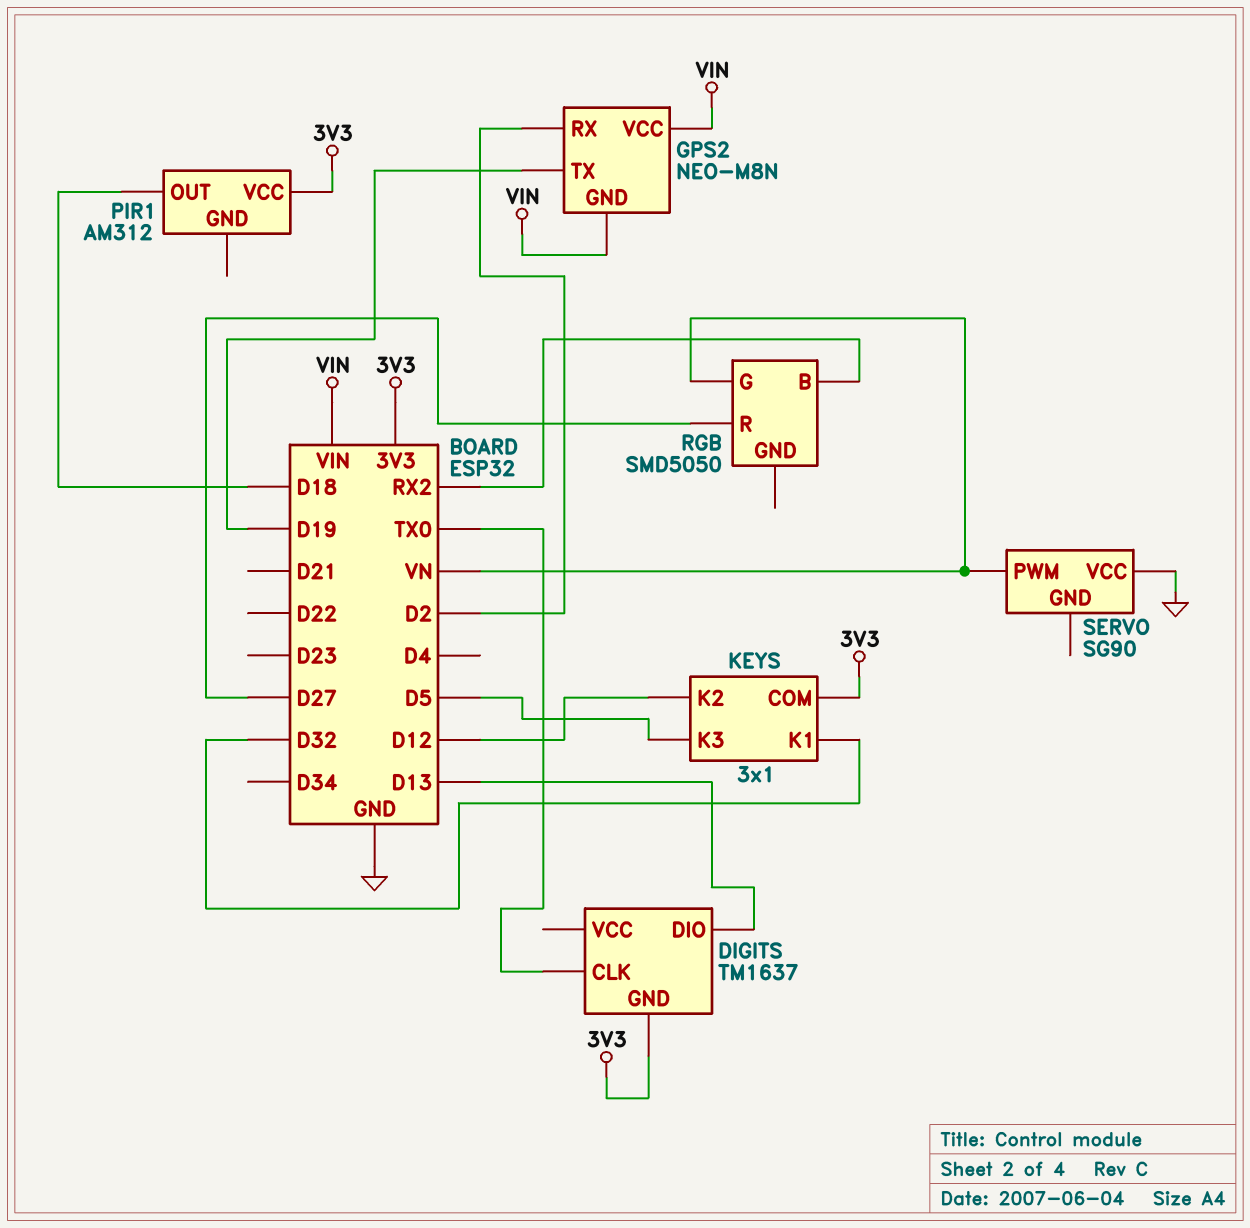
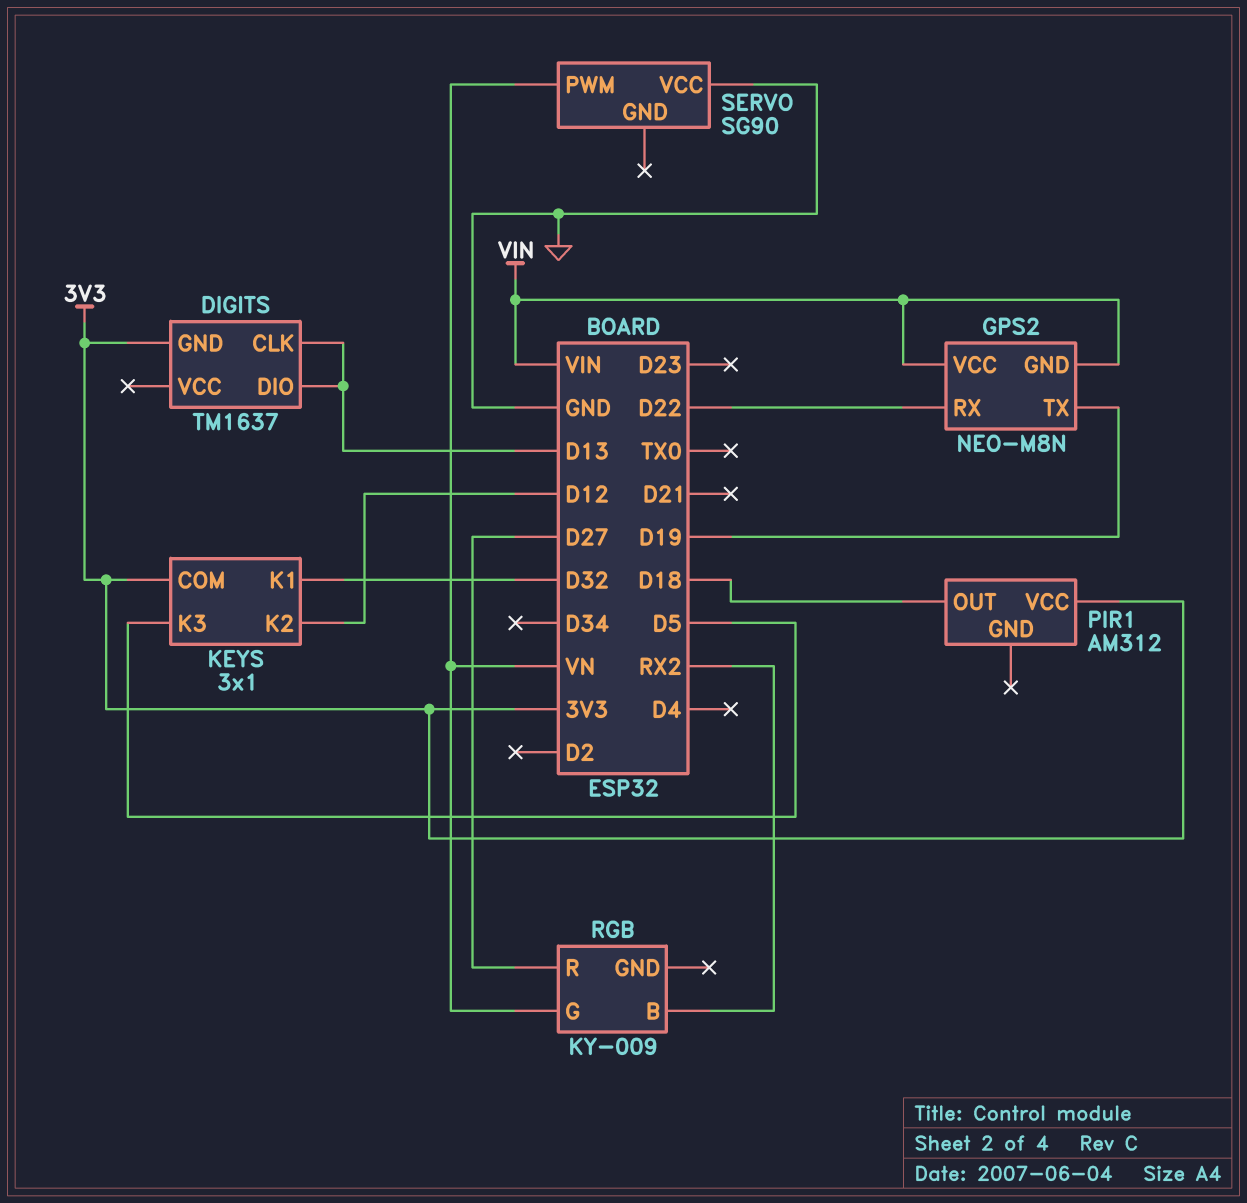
DIGITS pin CLK: TX0 -> D13
GPS2 pin RX: D2 -> D22
RGB: SMD5050 -> KY-009

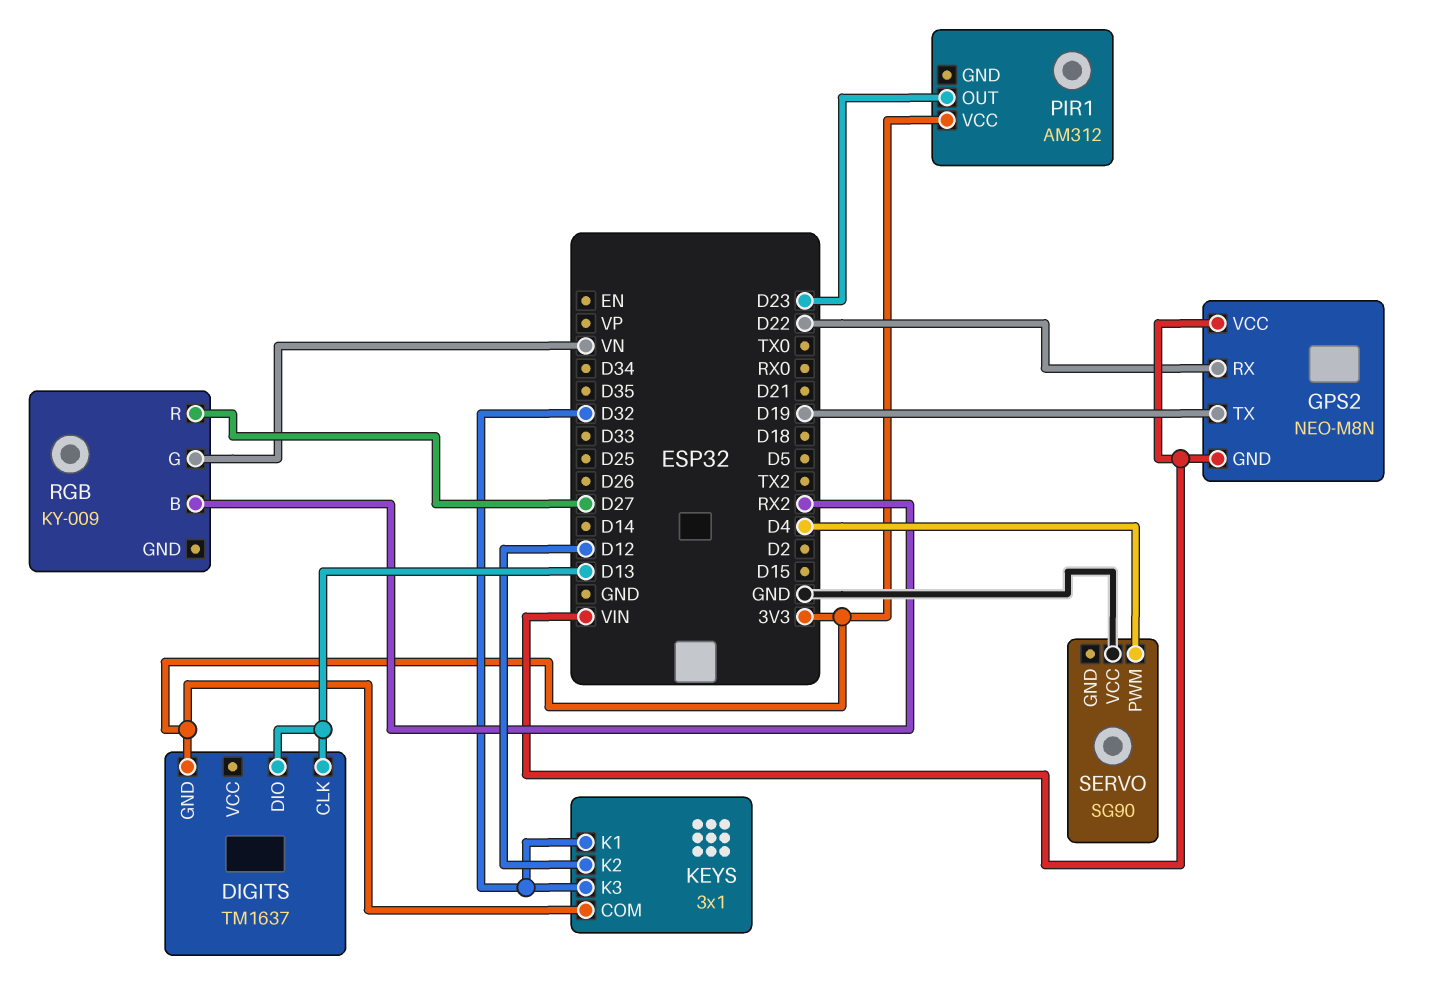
KEYS pin K3: D5 -> D32
PIR1 pin OUT: D18 -> D23
SERVO pin PWM: VN -> D4

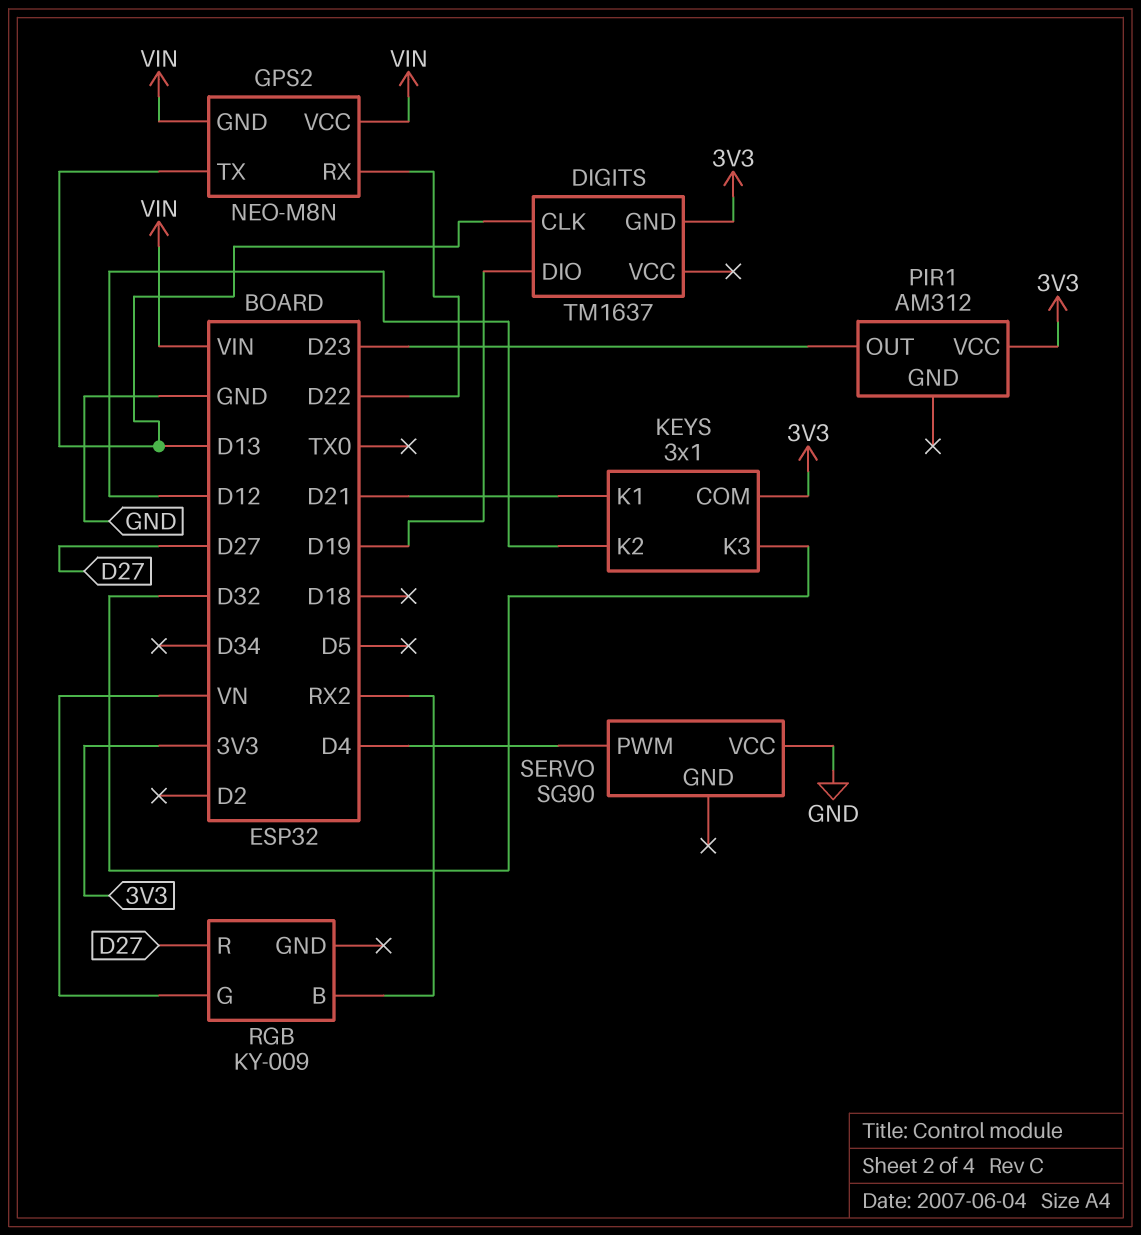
DIGITS pin DIO: D13 -> D19
GPS2 pin TX: D19 -> D13
KEYS pin K1: D32 -> D21

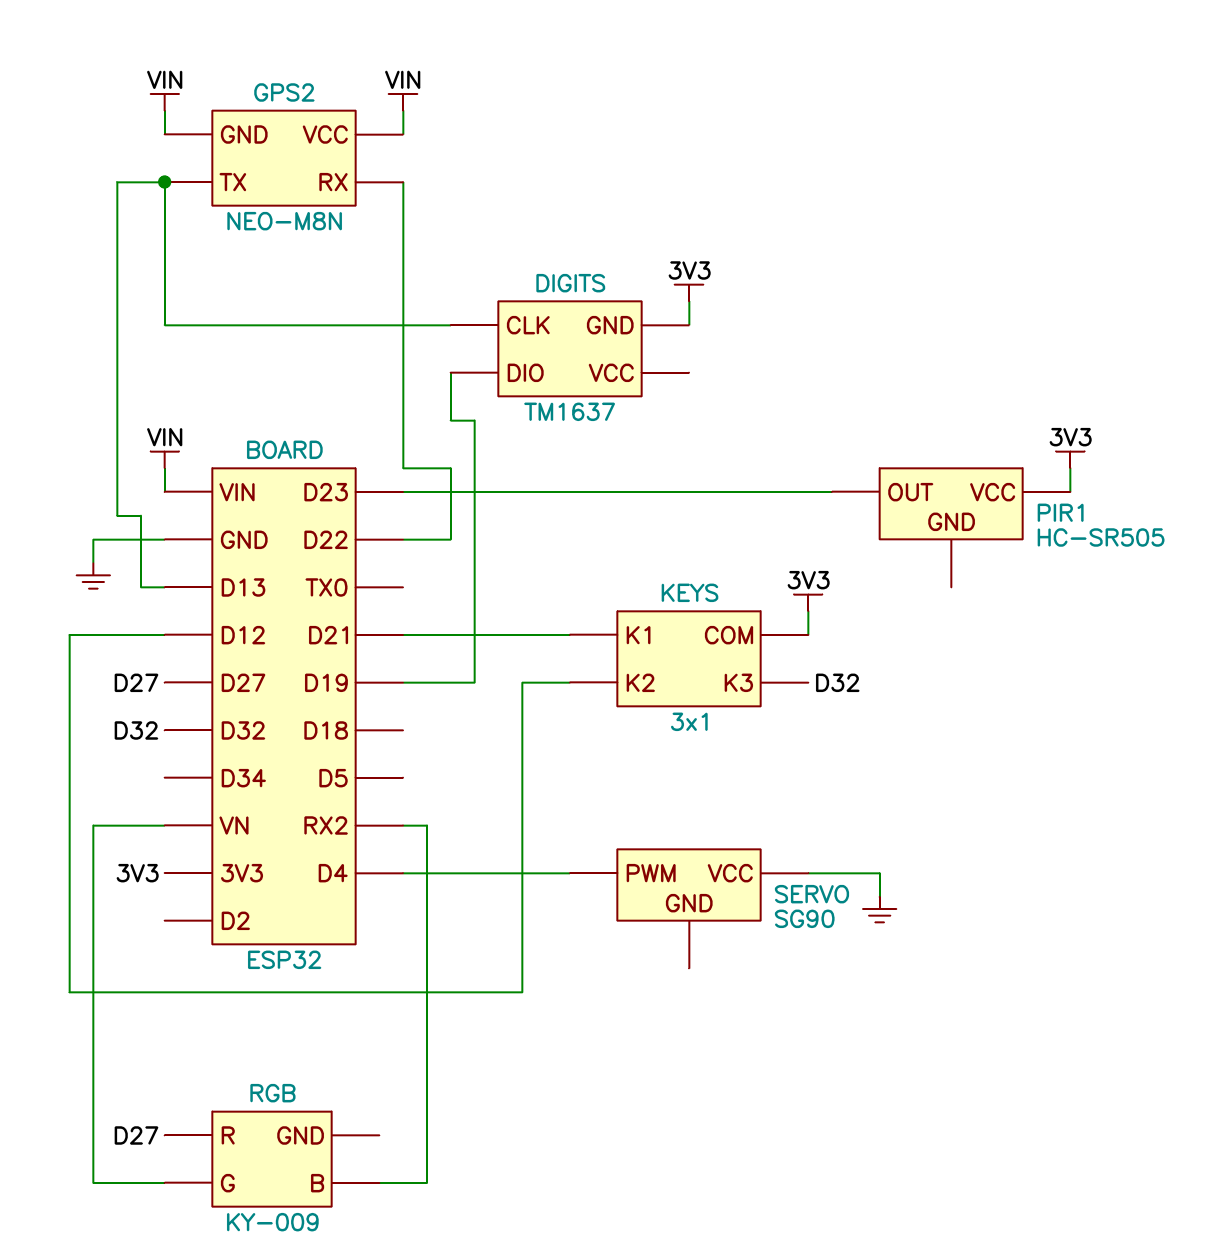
PIR1: AM312 -> HC-SR505

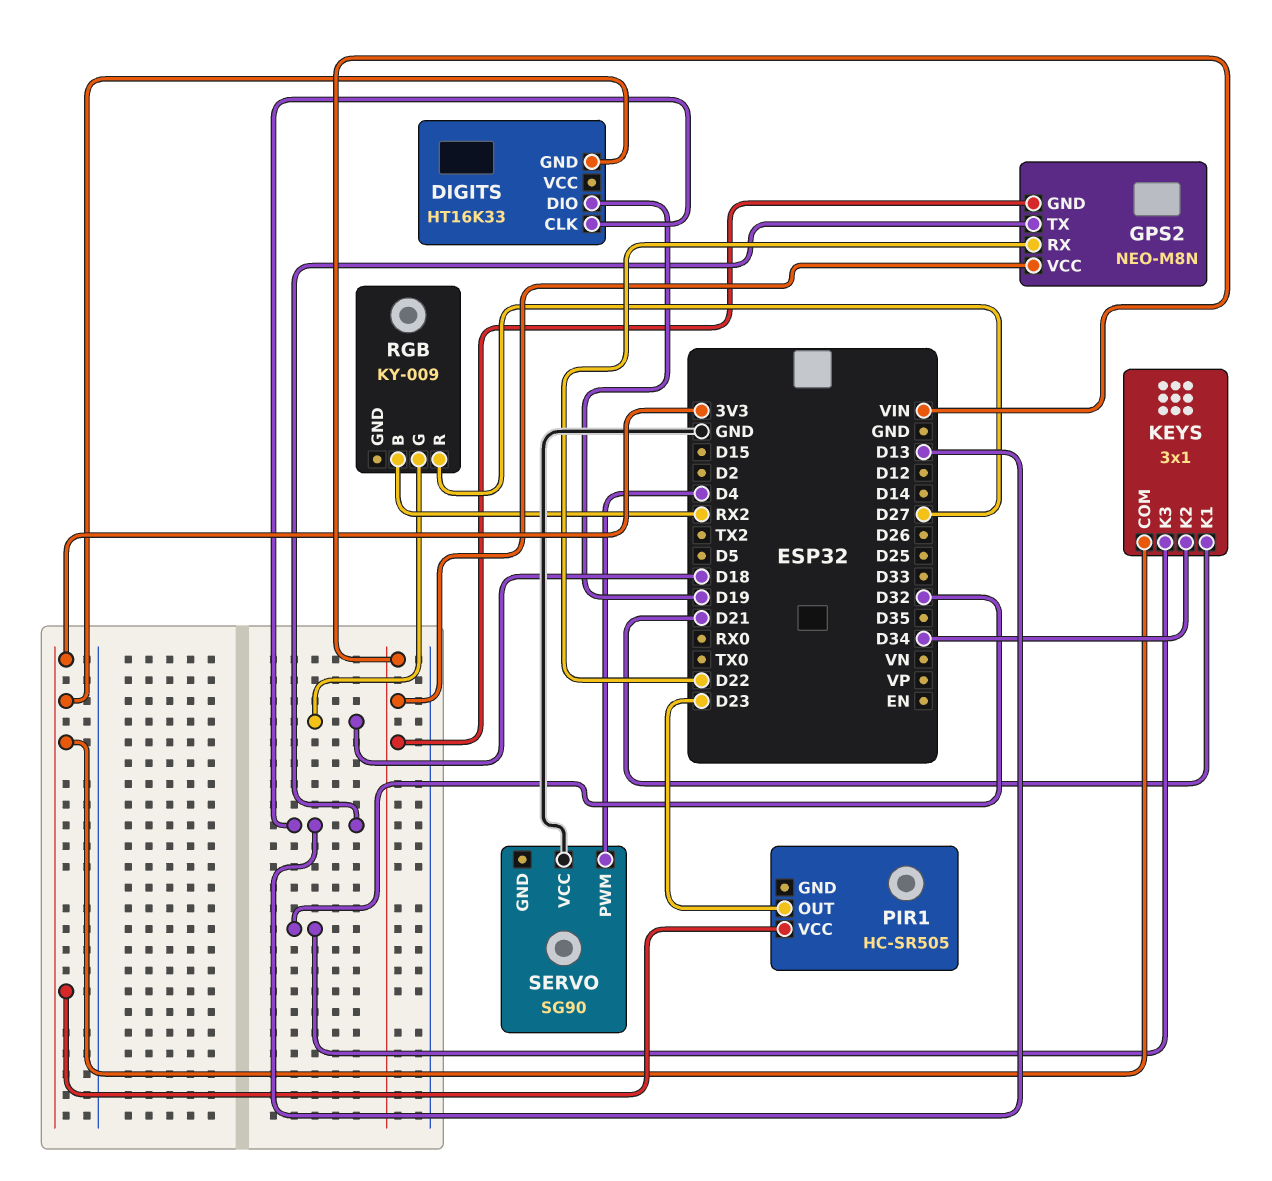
DIGITS: TM1637 -> HT16K33
KEYS pin K2: D12 -> D34
RGB pin G: VN -> D18

